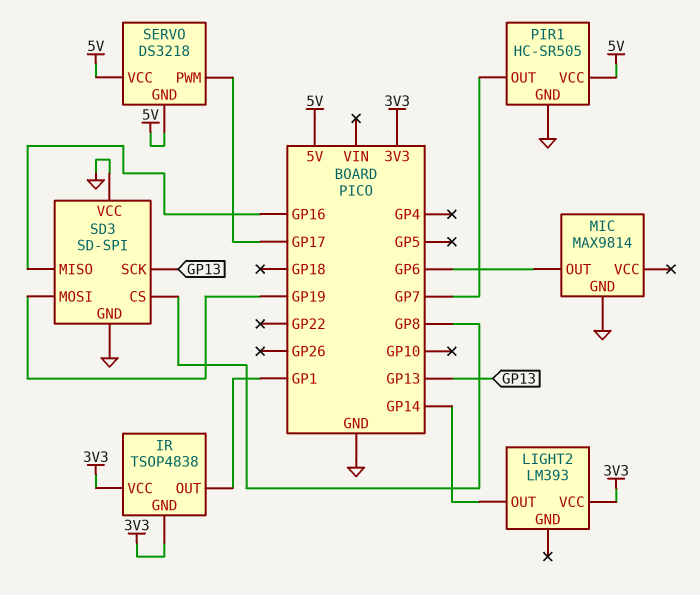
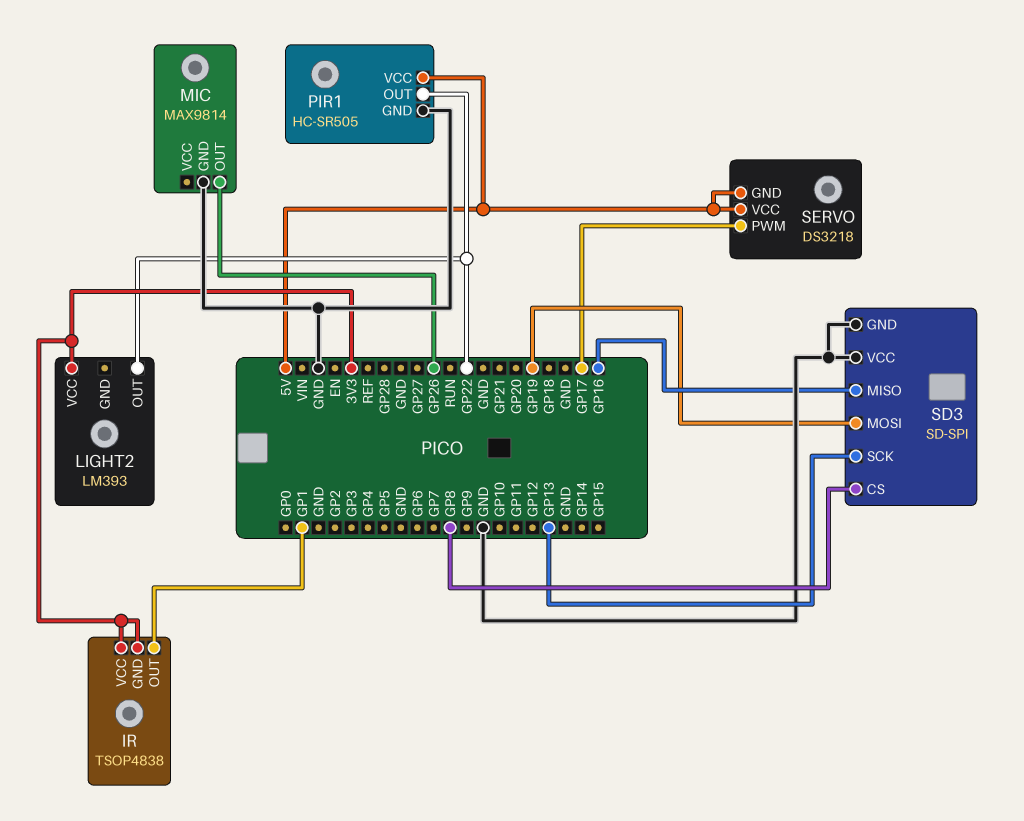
LIGHT2 pin OUT: GP14 -> GP22
MIC pin OUT: GP6 -> GP26
PIR1 pin OUT: GP7 -> GP22

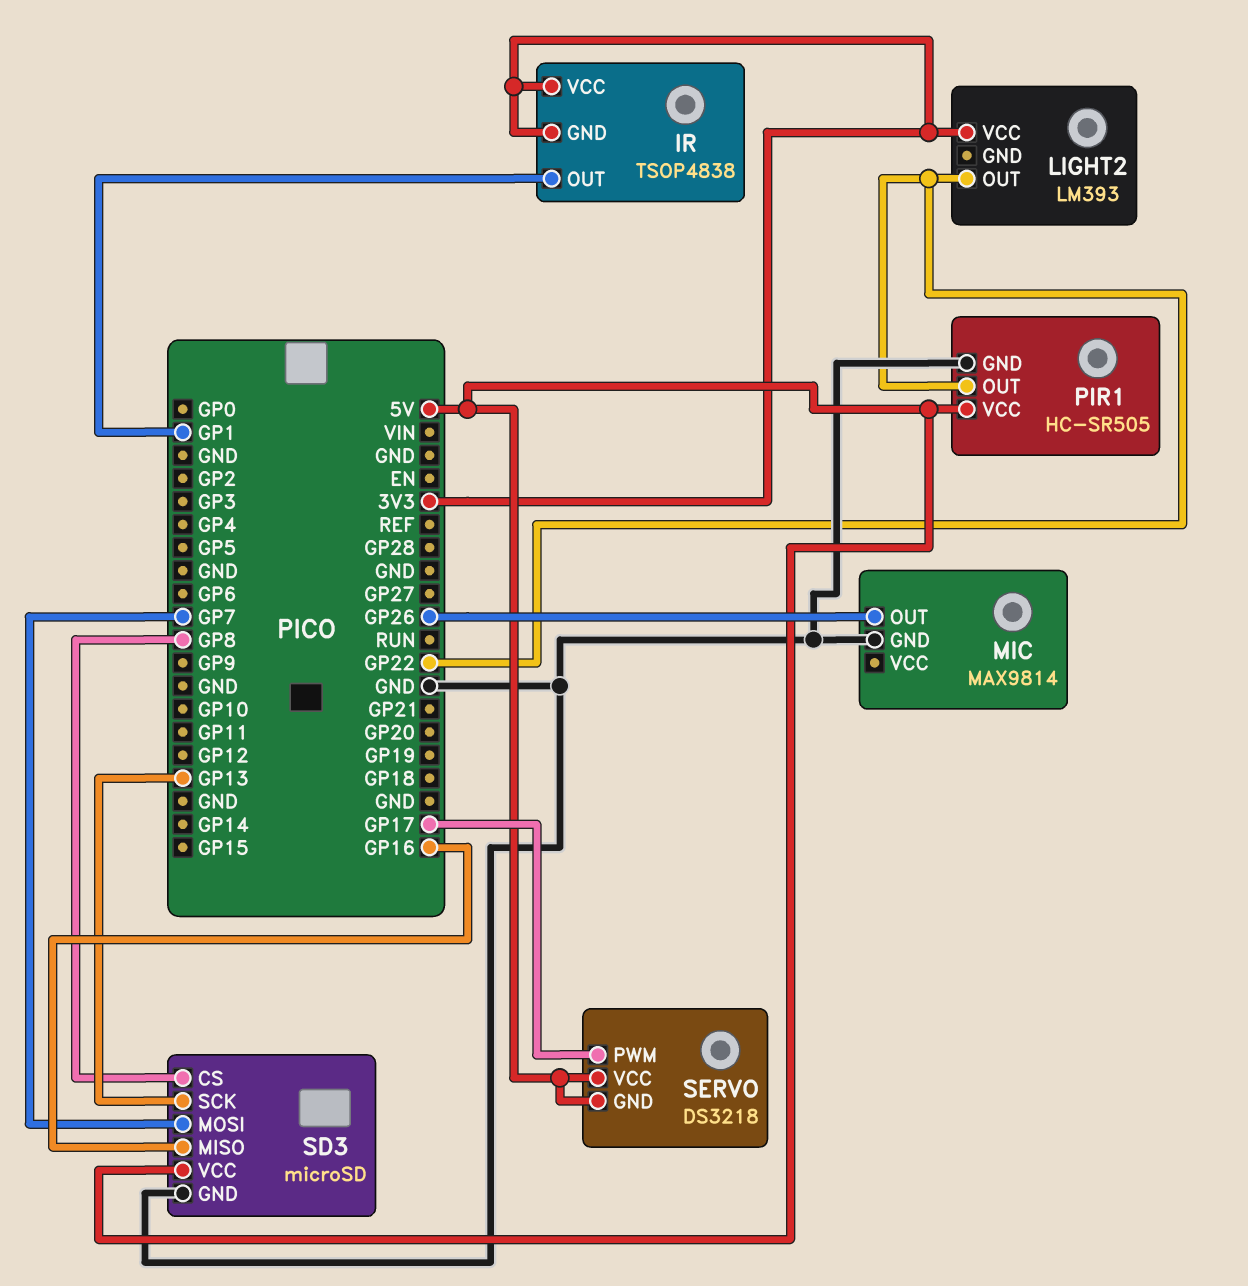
SD3: SD-SPI -> microSD
SD3 pin MOSI: GP19 -> GP7
SD3 pin VCC: GND -> 5V

